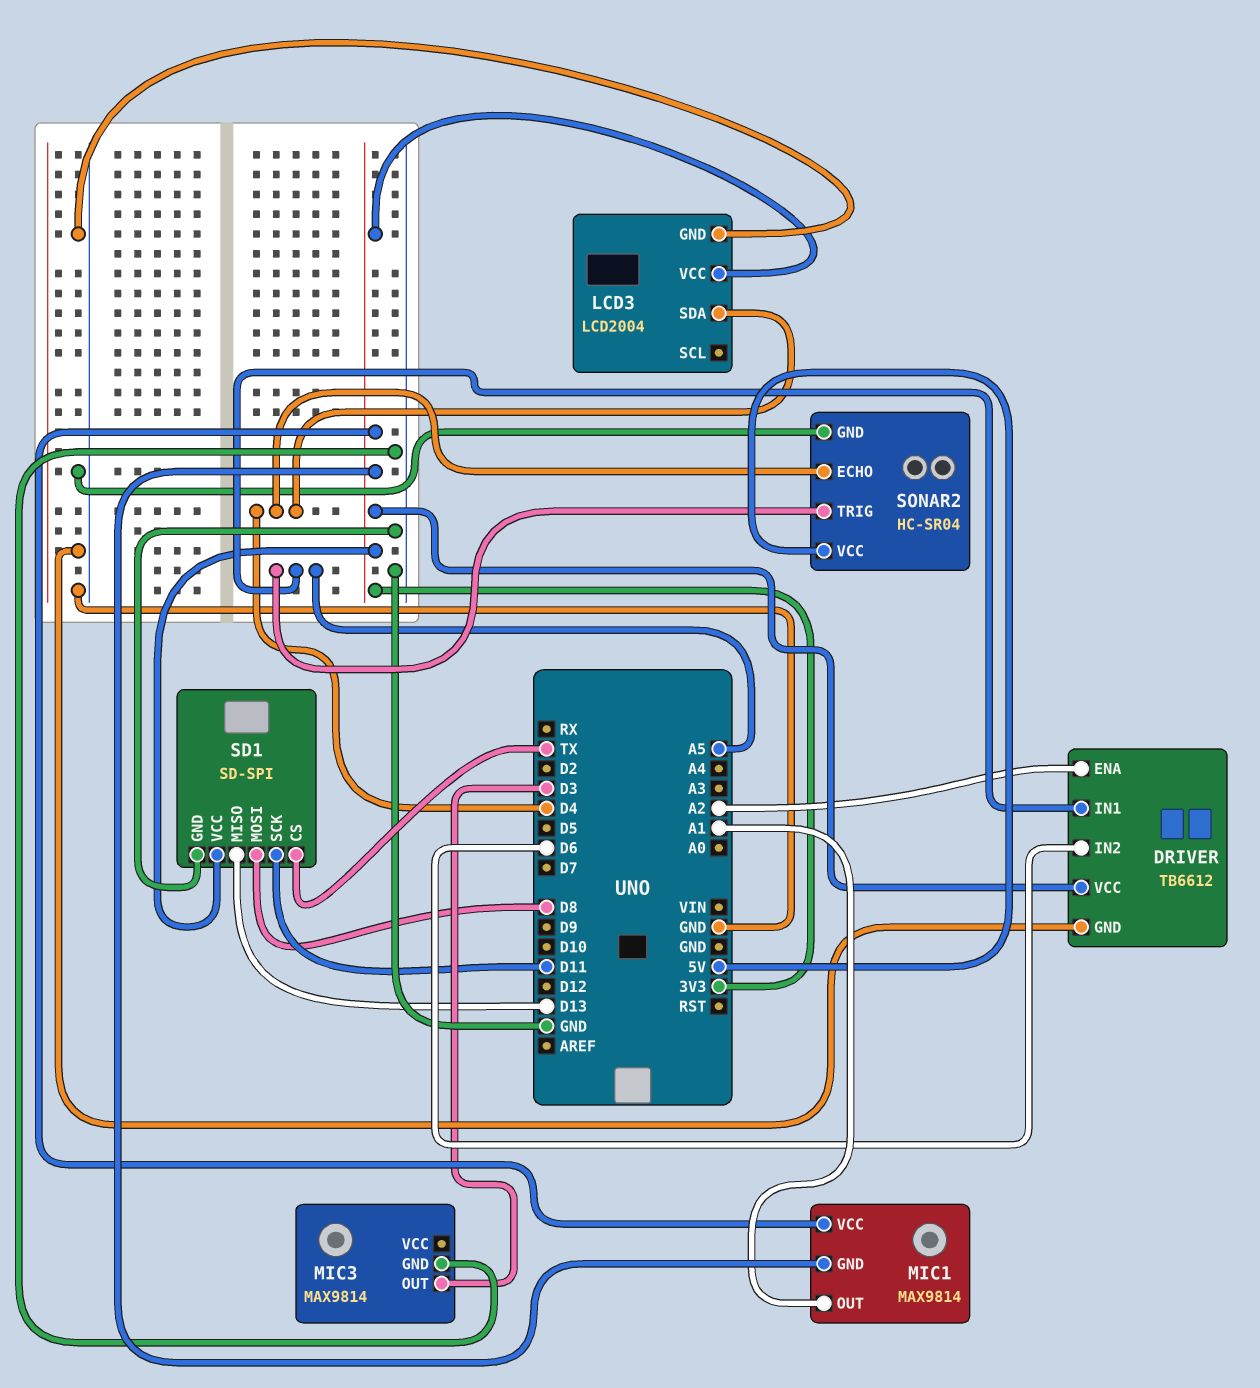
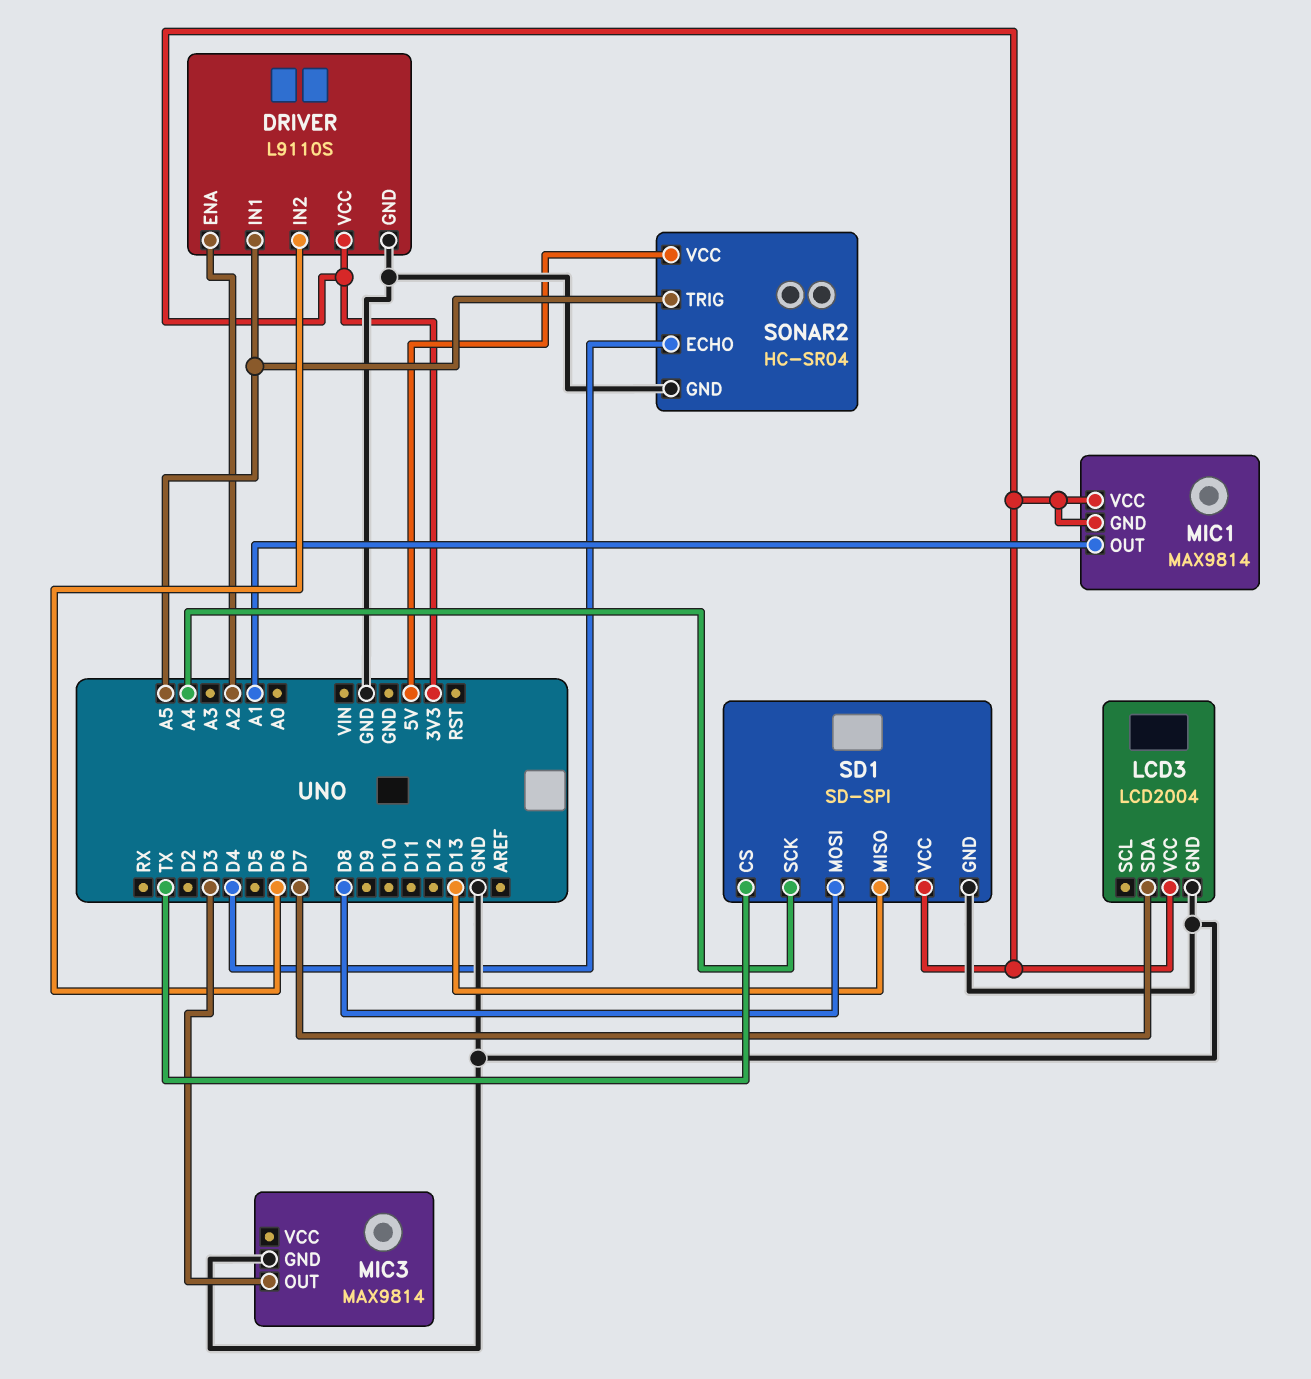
DRIVER: TB6612 -> L9110S
LCD3 pin SDA: D4 -> D7
SD1 pin SCK: D11 -> A4

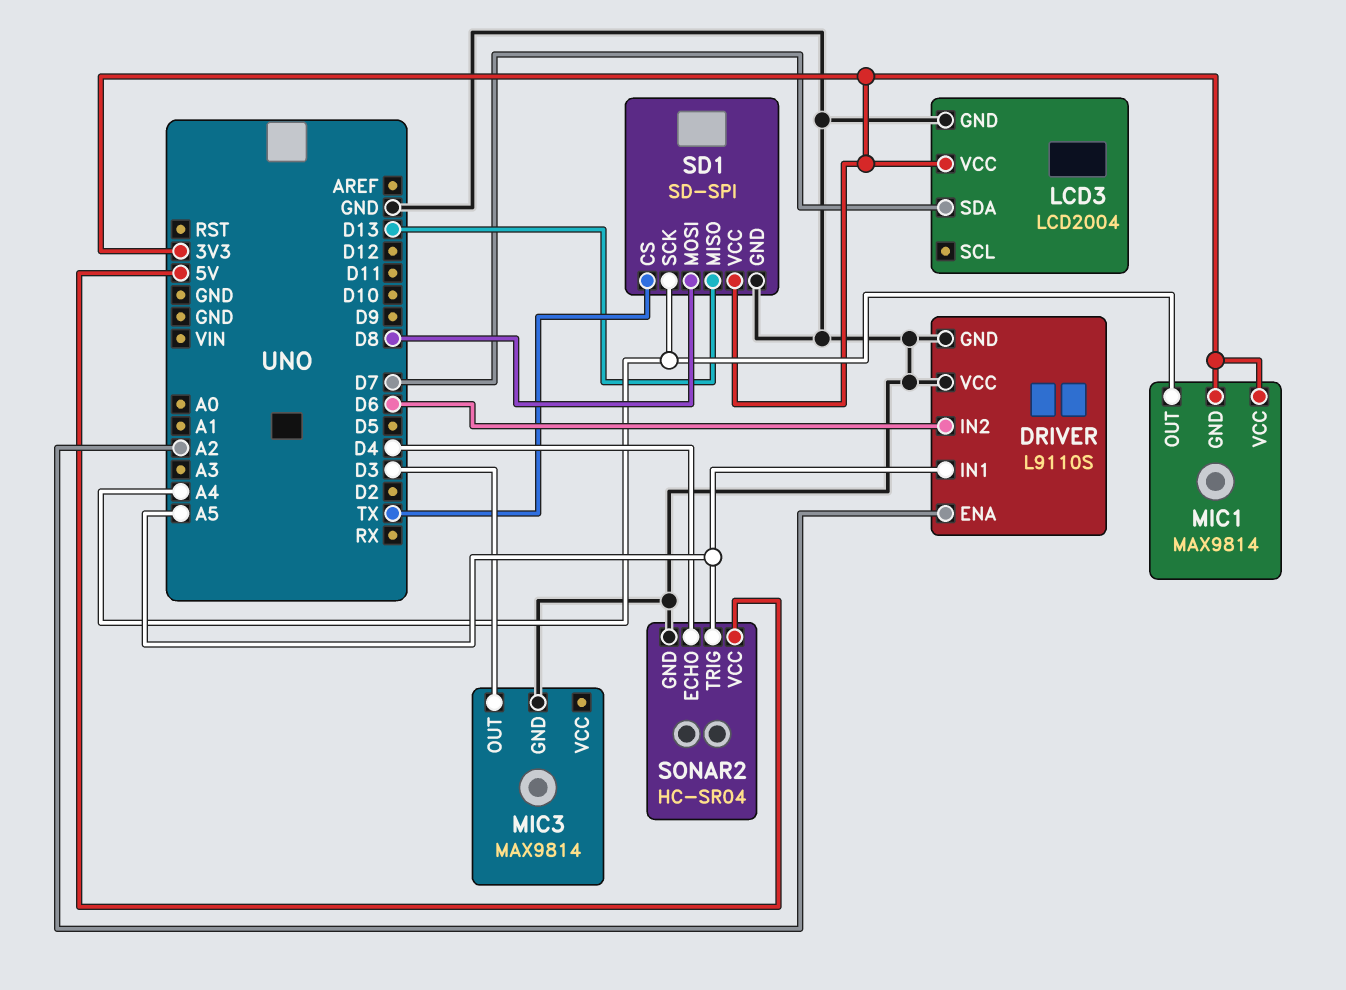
DRIVER pin VCC: 3V3 -> GND
MIC1 pin OUT: A1 -> A4

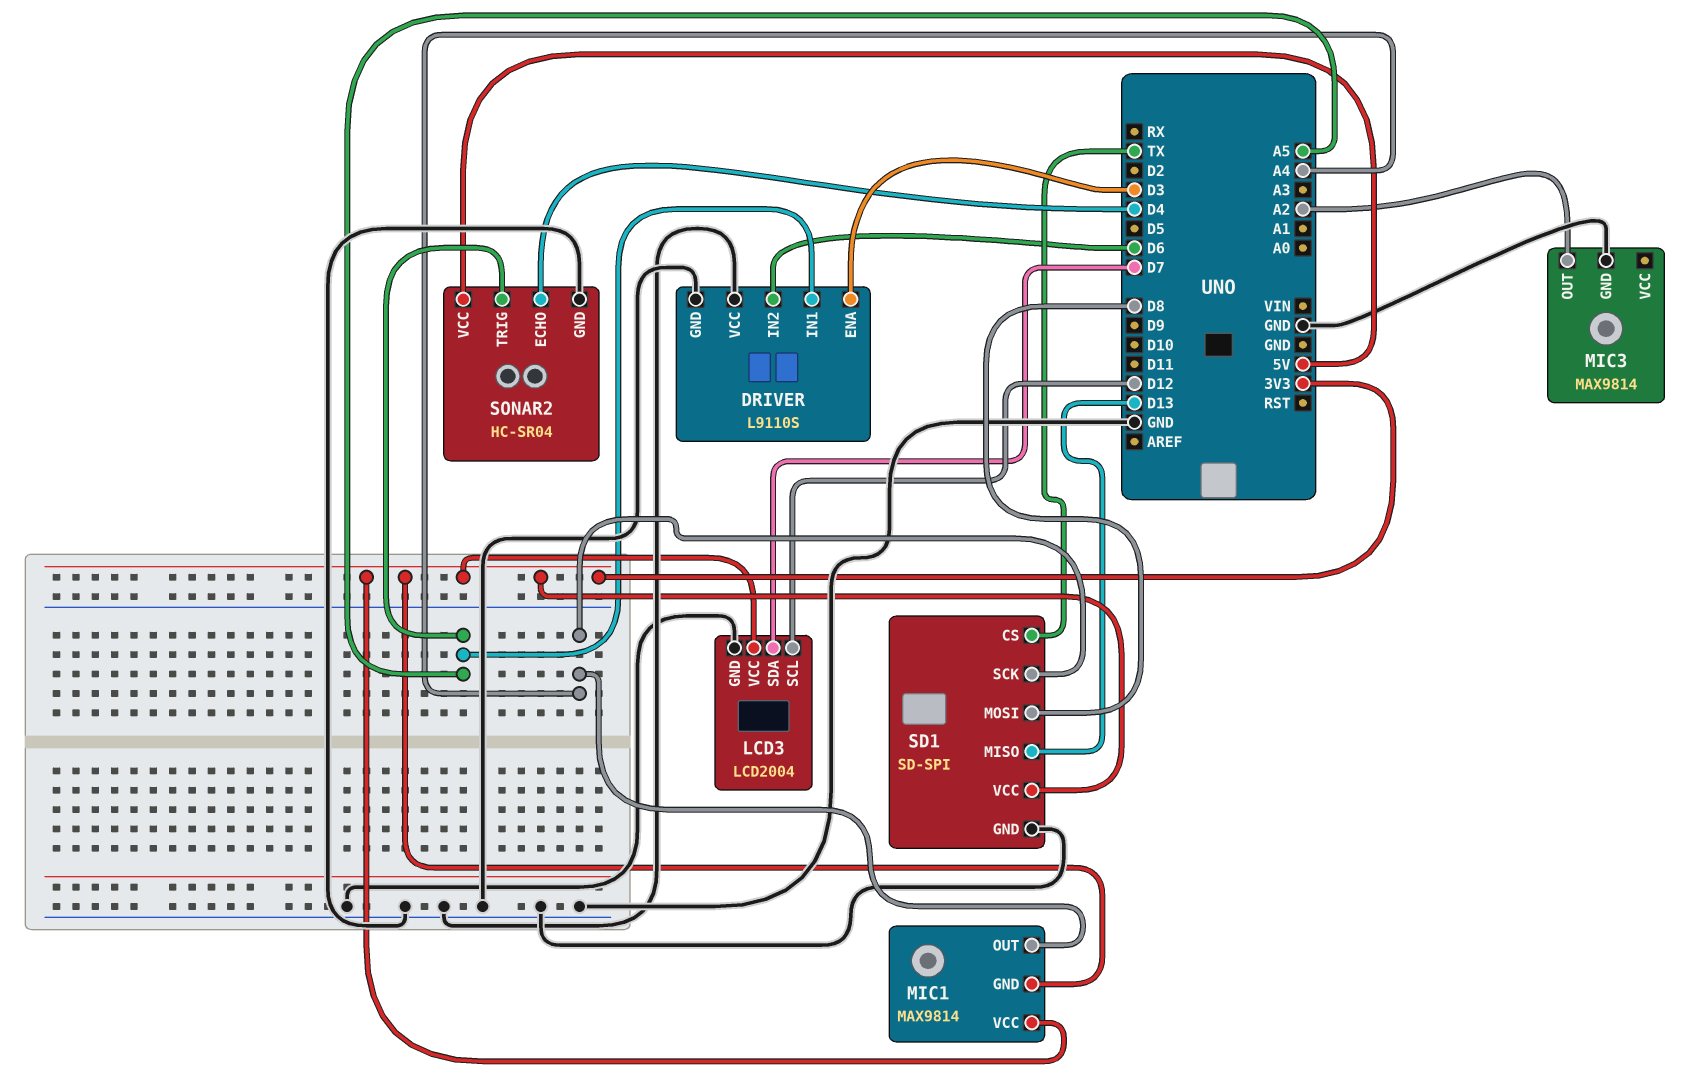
DRIVER pin ENA: A2 -> D3
LCD3 pin SCL: none -> D12
MIC3 pin OUT: D3 -> A2

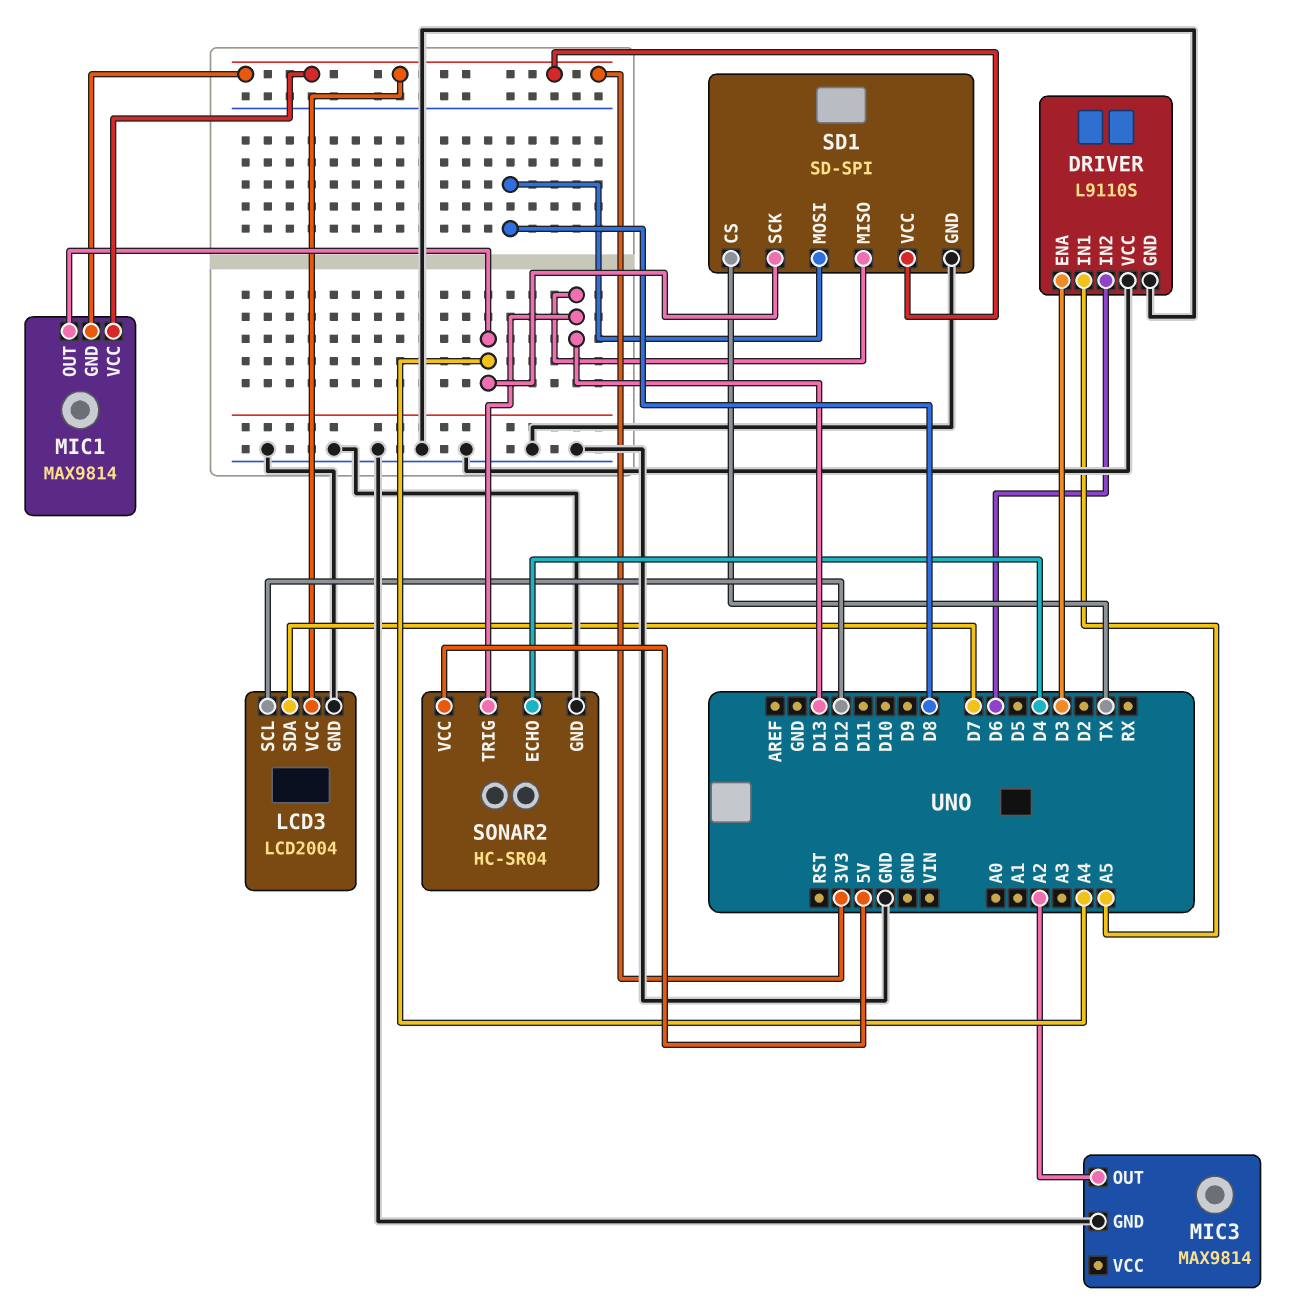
SONAR2 pin TRIG: A5 -> D13

